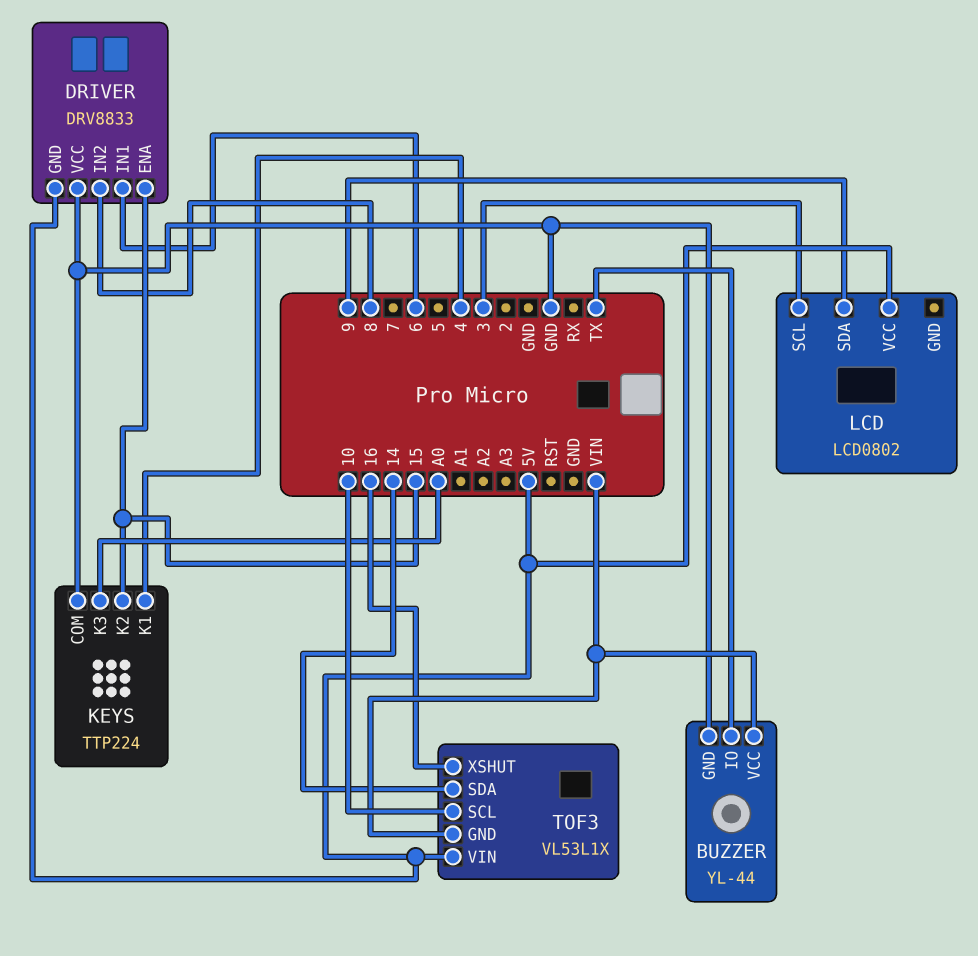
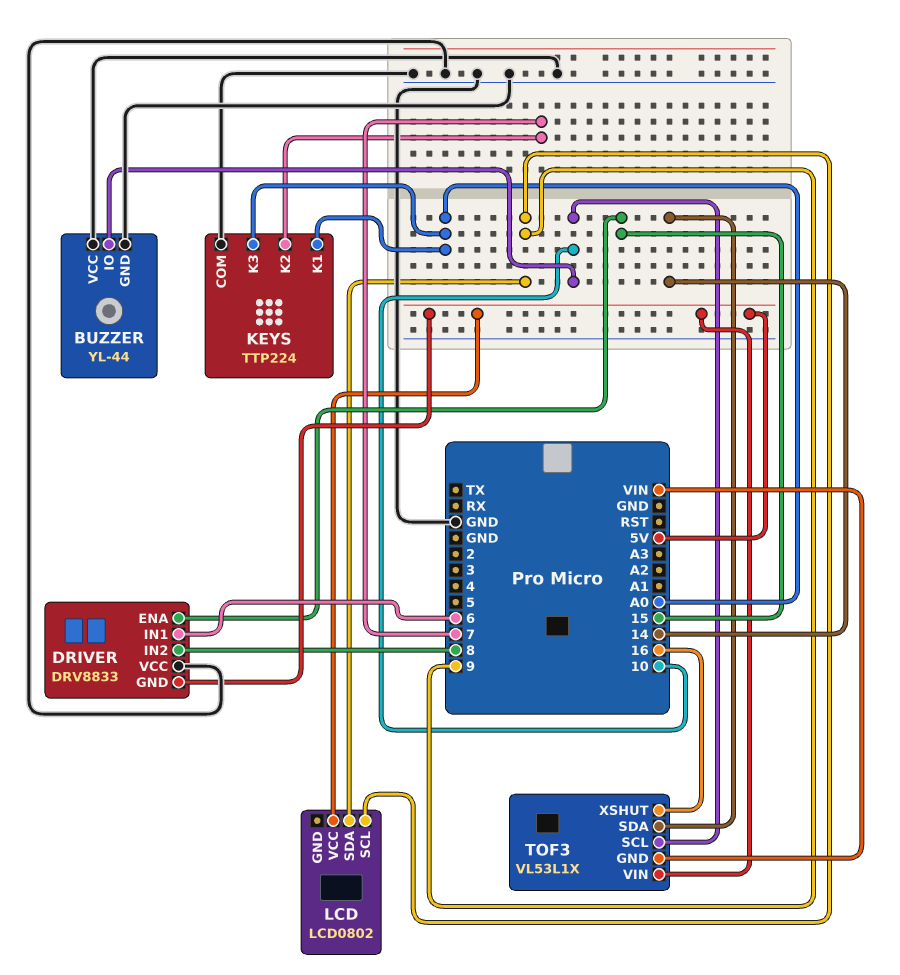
BUZZER pin IO: TX -> 10
BUZZER pin VCC: VIN -> GND
KEYS pin K1: 4 -> A0
KEYS pin K2: 15 -> 7
LCD pin SCL: 3 -> 9

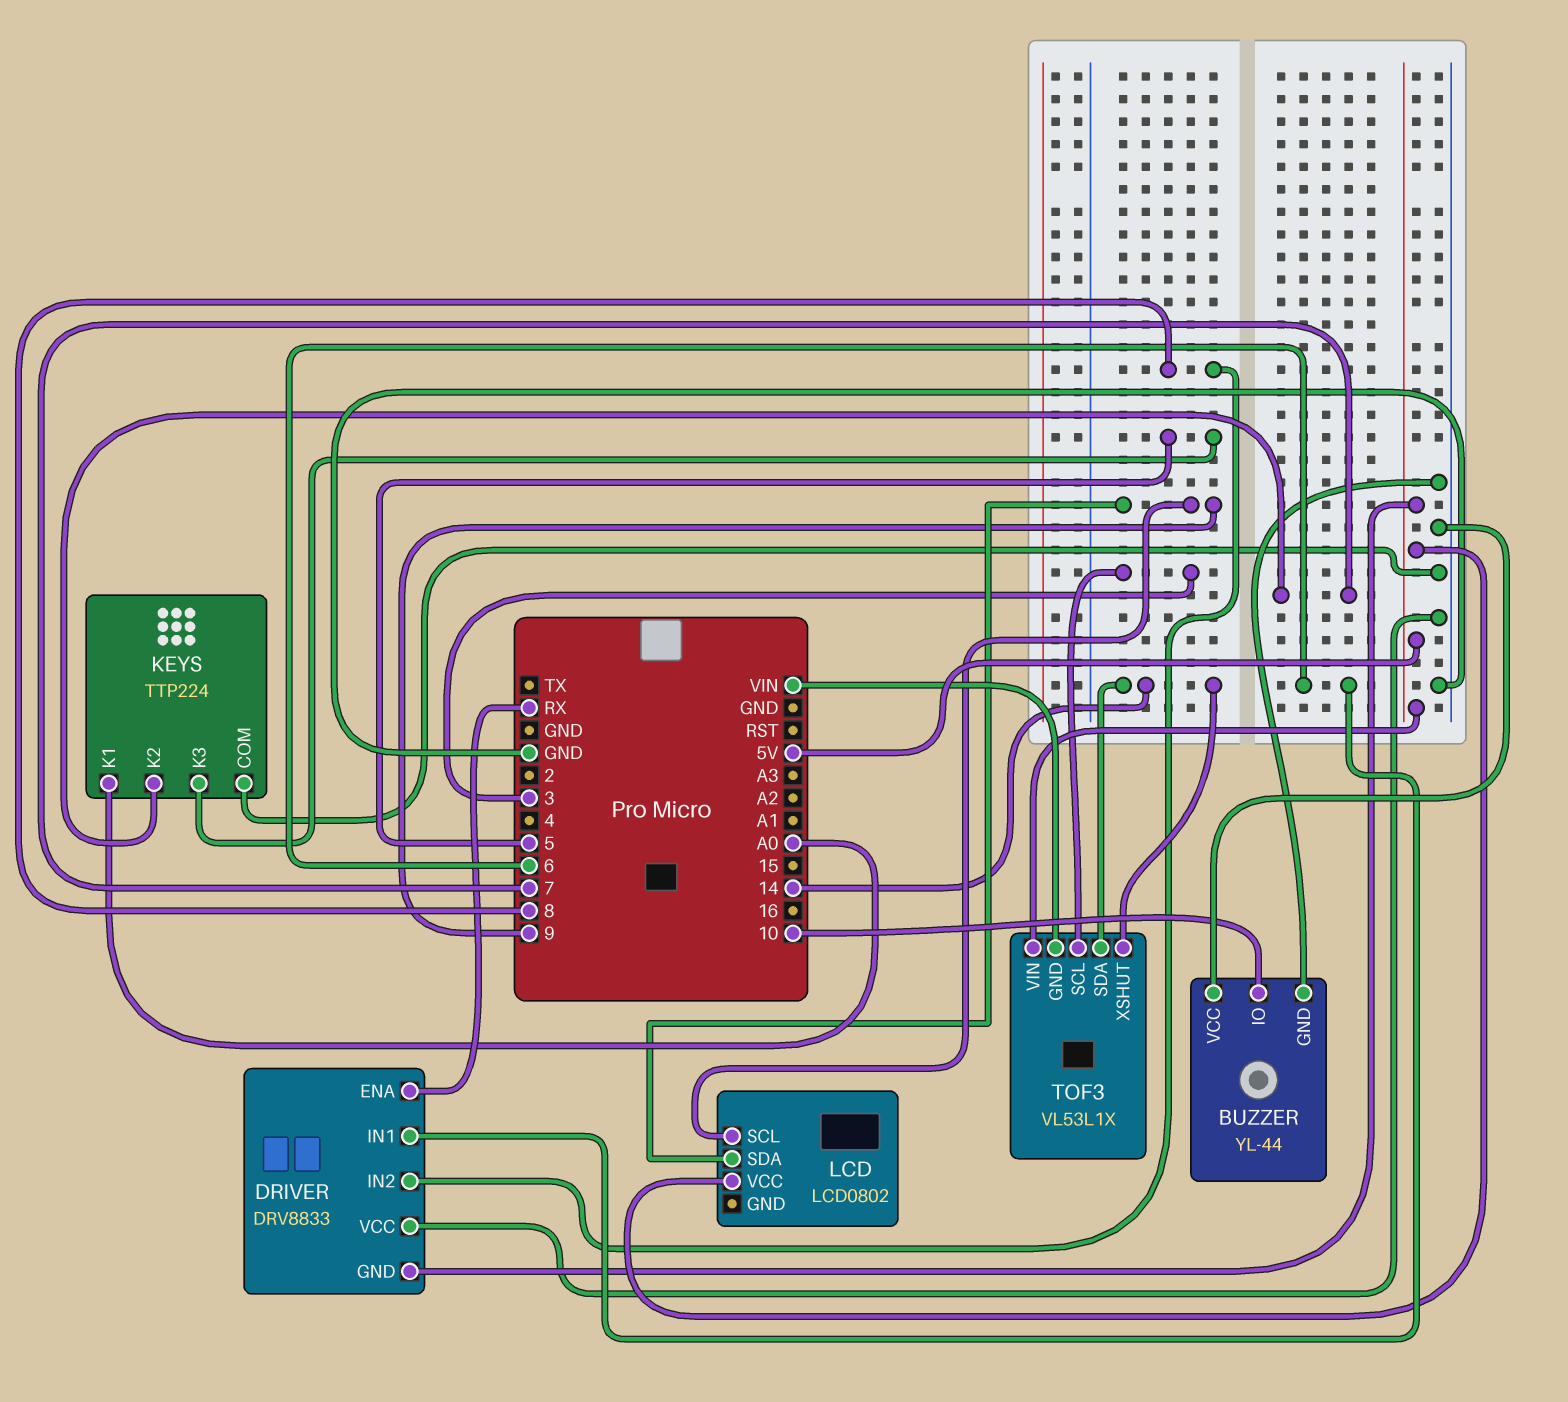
DRIVER pin ENA: 15 -> RX
KEYS pin K3: A0 -> 5
TOF3 pin SCL: 10 -> 3
TOF3 pin XSHUT: 16 -> 14

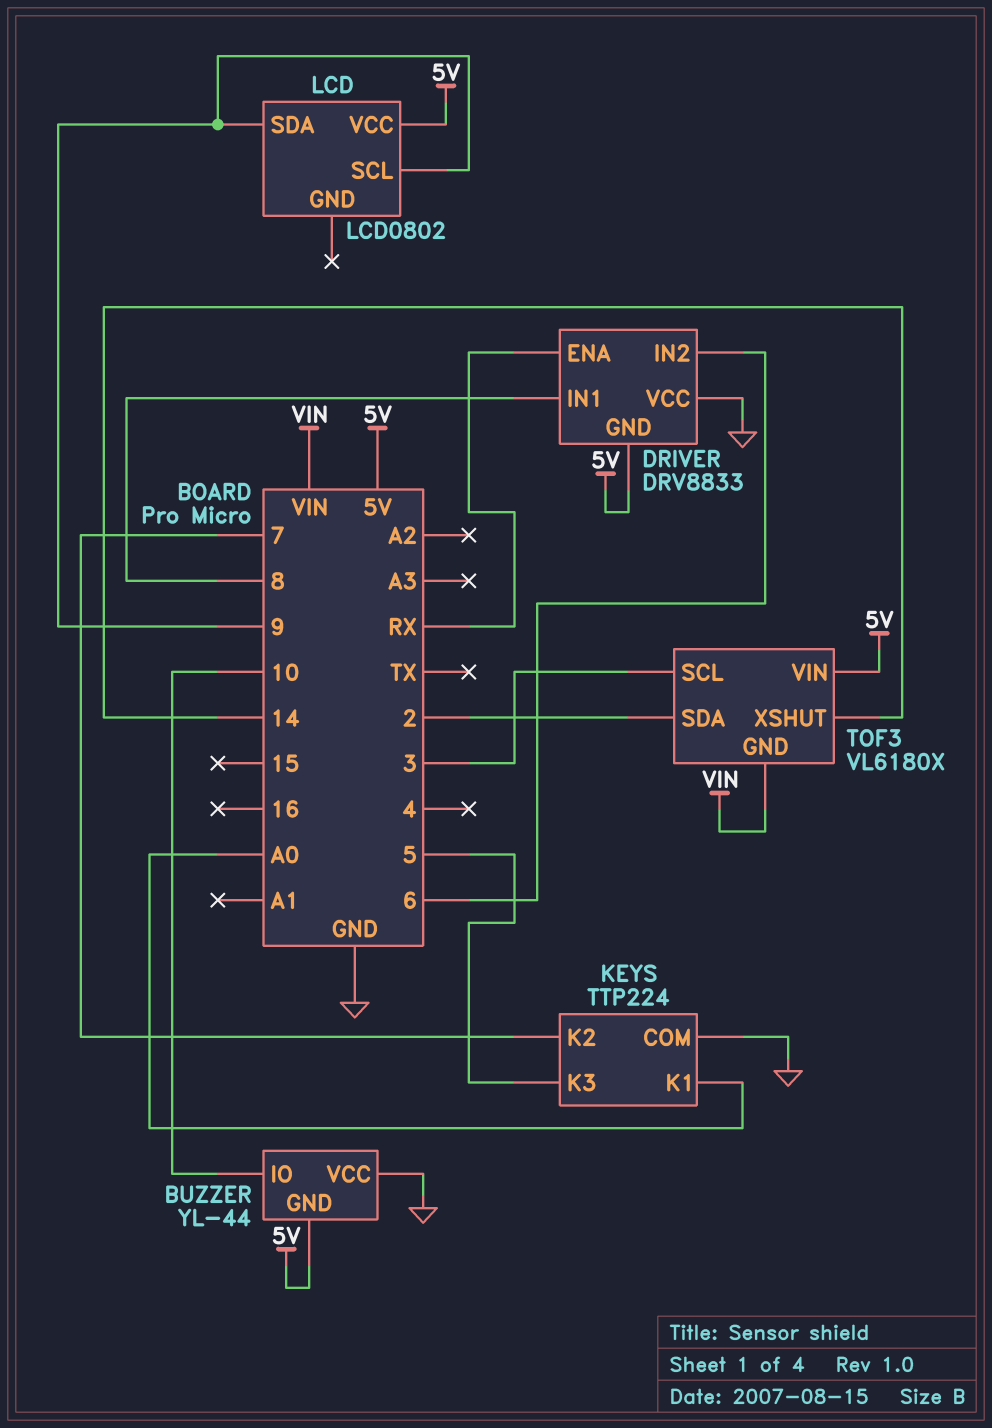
BUZZER pin GND: GND -> 5V
DRIVER pin IN1: 6 -> 8
DRIVER pin IN2: 8 -> 6
TOF3: VL53L1X -> VL6180X
TOF3 pin SDA: 14 -> 2

